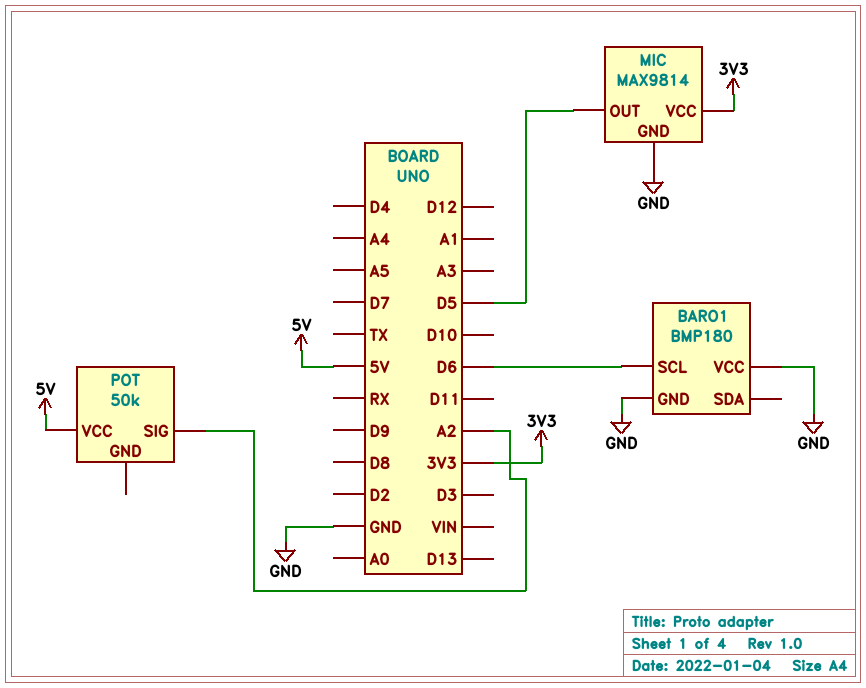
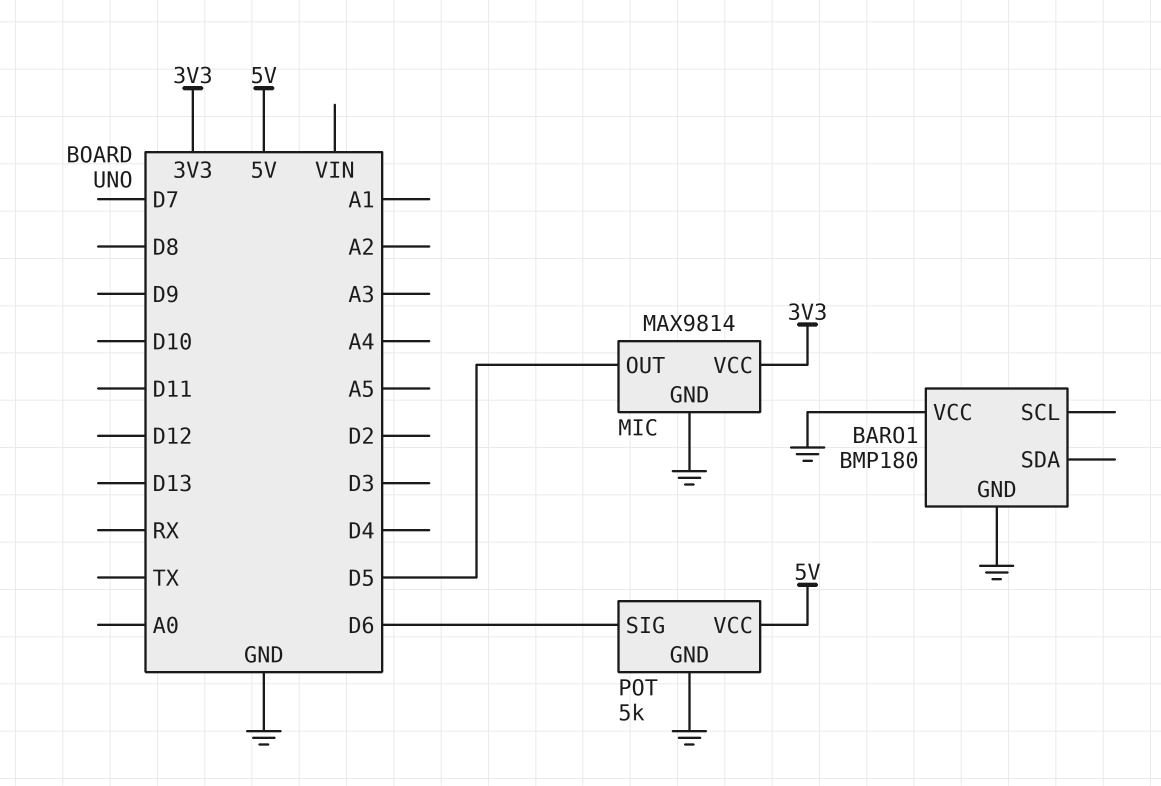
BARO1 pin SCL: D6 -> none
POT: 50k -> 5k
POT pin GND: none -> GND
POT pin SIG: A2 -> D6

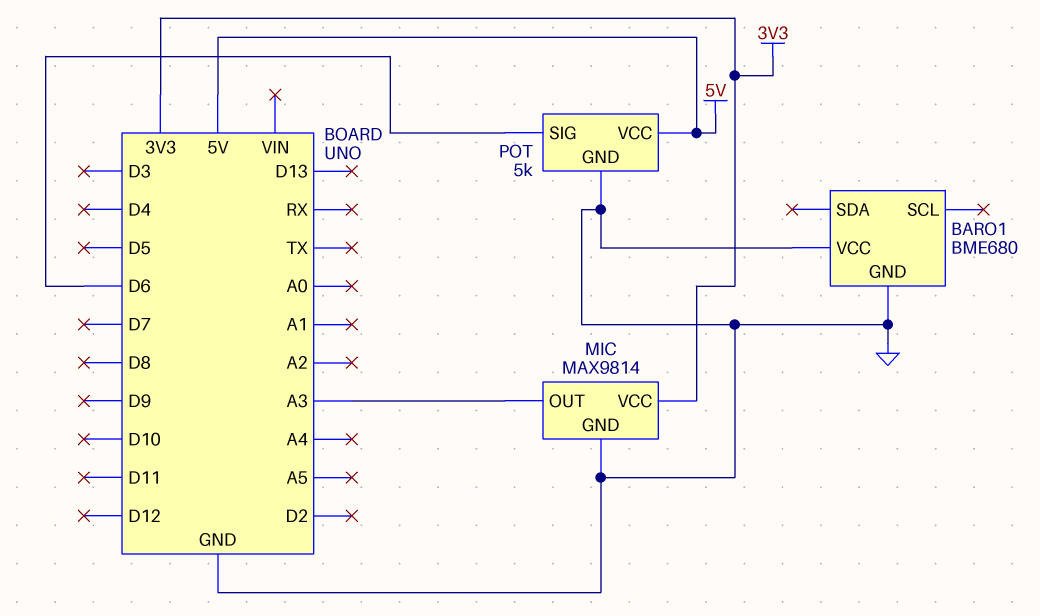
BARO1: BMP180 -> BME680
MIC pin OUT: D5 -> A3

